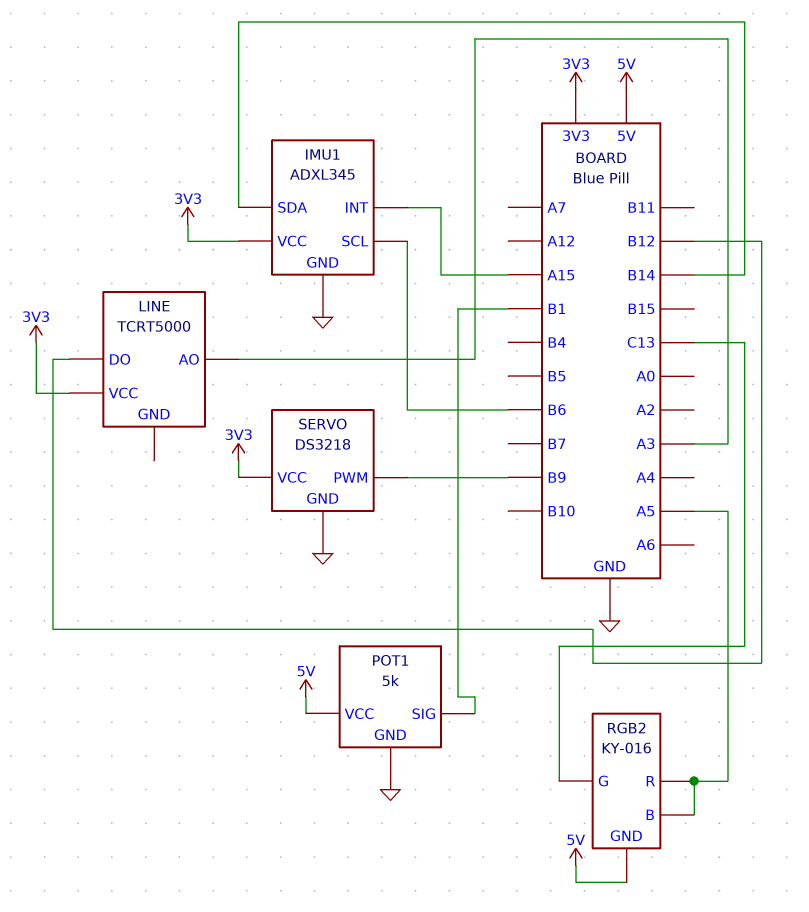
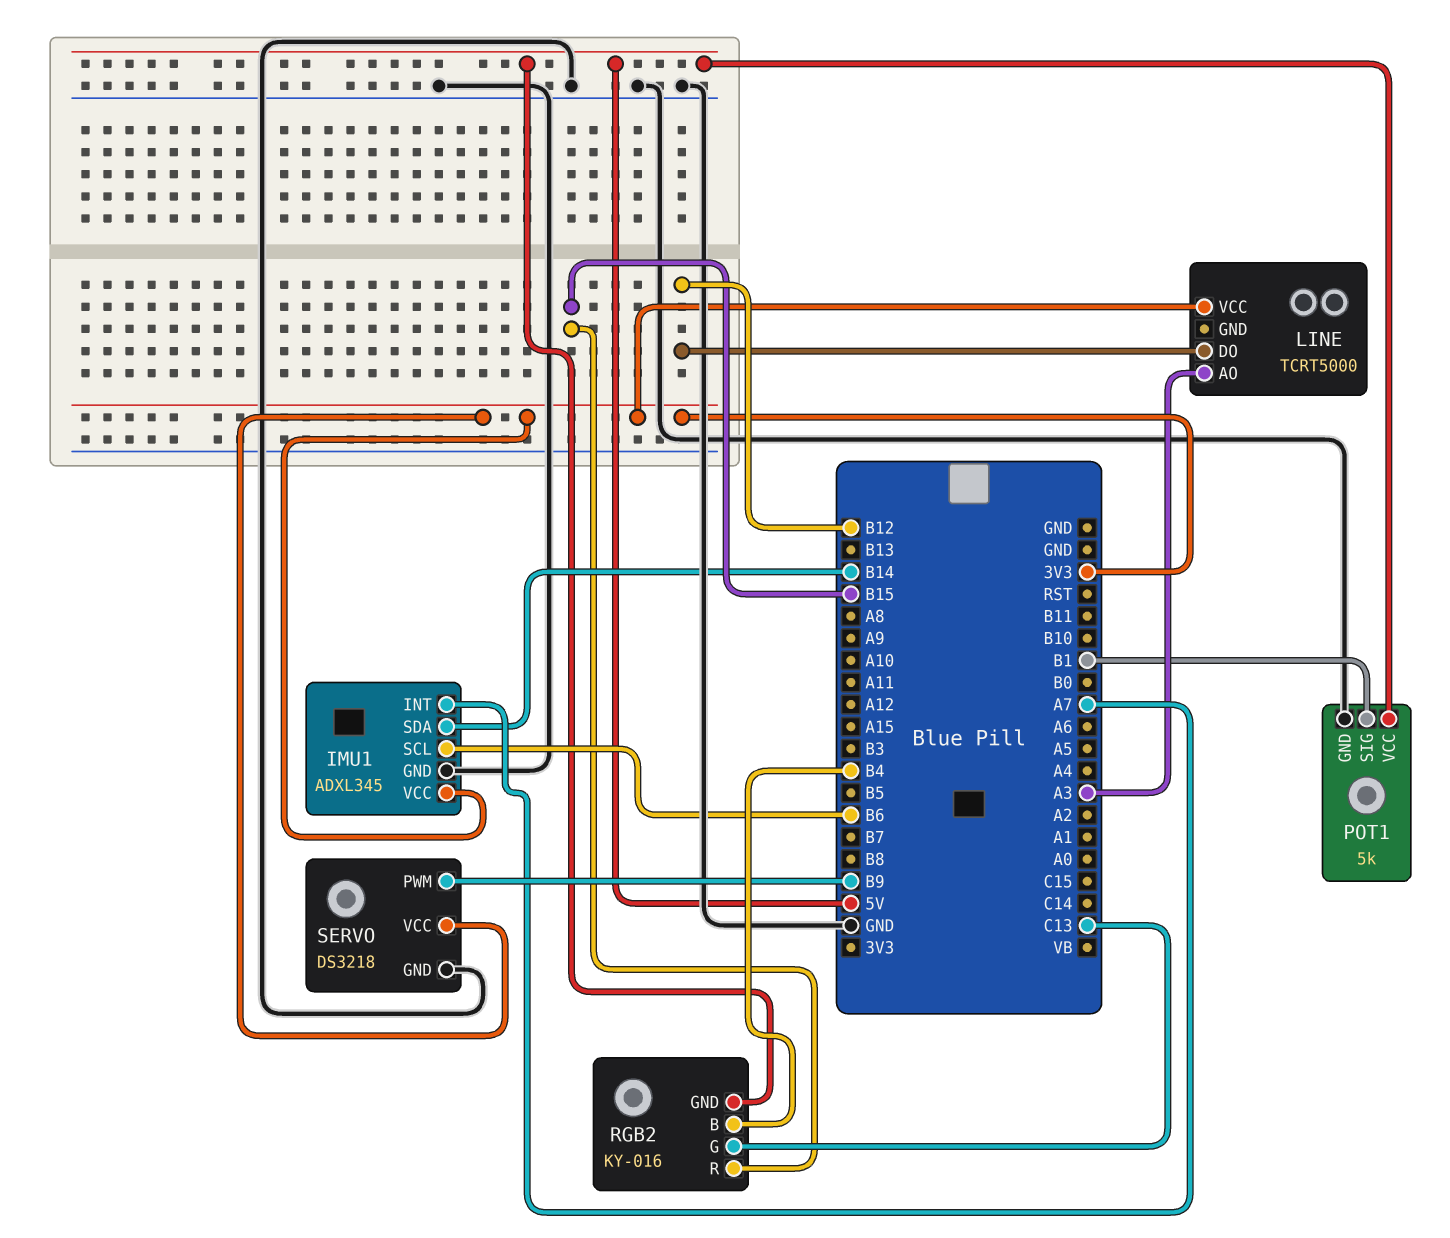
IMU1 pin INT: A15 -> A7
RGB2 pin B: A5 -> B4
RGB2 pin R: A5 -> B15

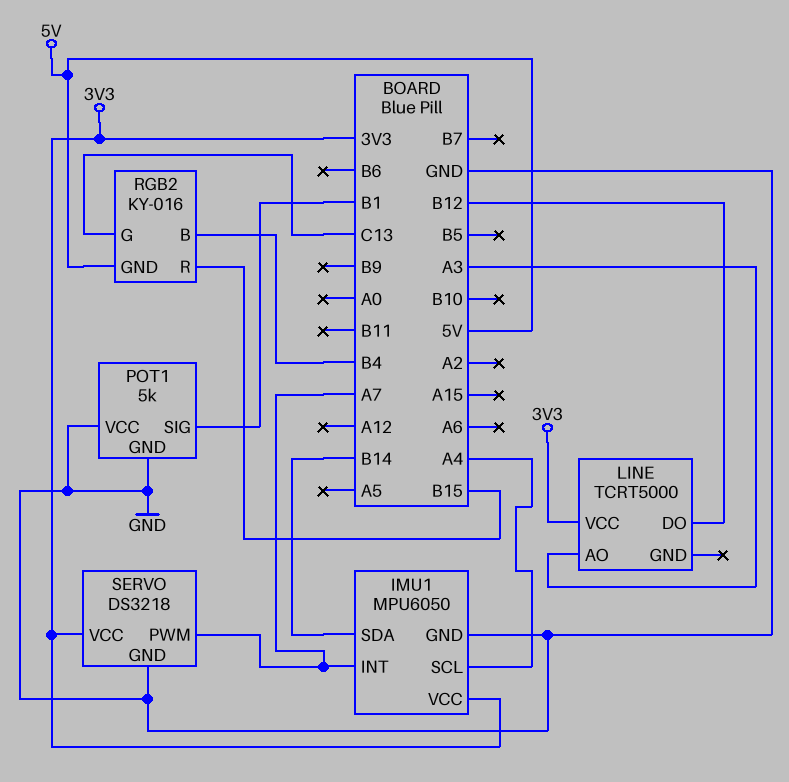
IMU1: ADXL345 -> MPU6050
IMU1 pin SCL: B6 -> A4
POT1 pin VCC: 5V -> GND
SERVO pin PWM: B9 -> A7

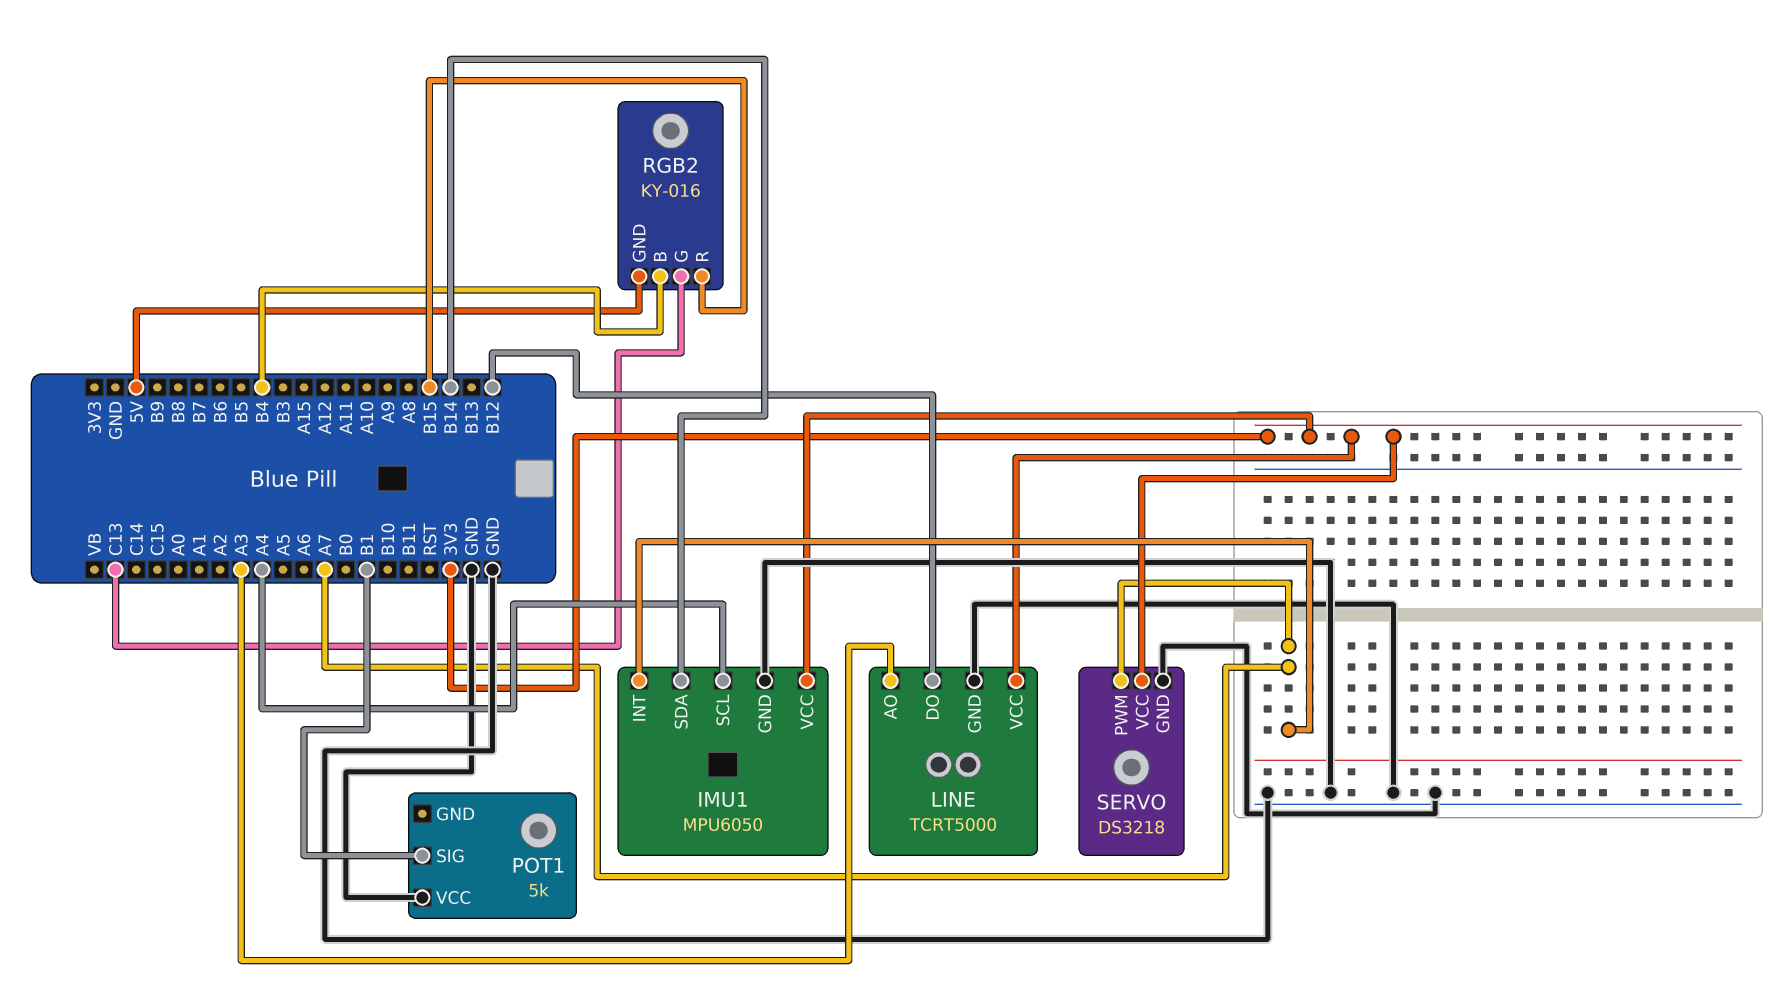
LINE pin GND: none -> GND
POT1 pin GND: GND -> none

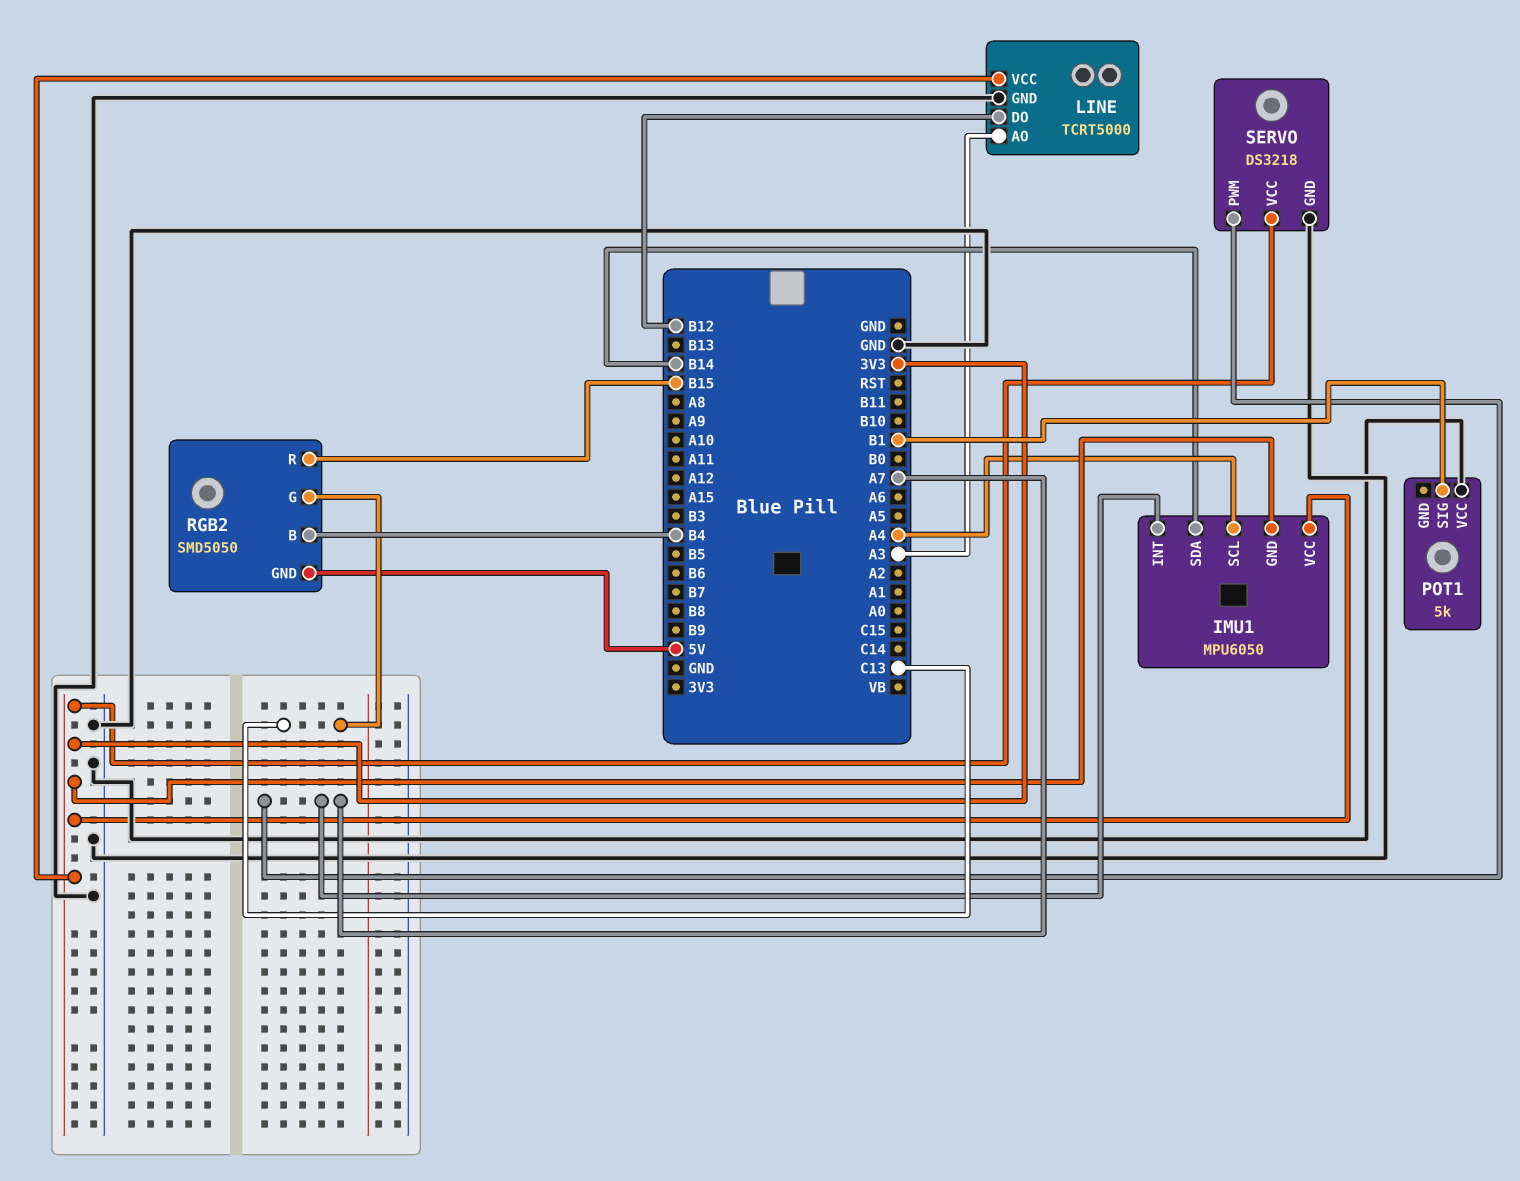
IMU1 pin GND: GND -> 3V3
RGB2: KY-016 -> SMD5050

